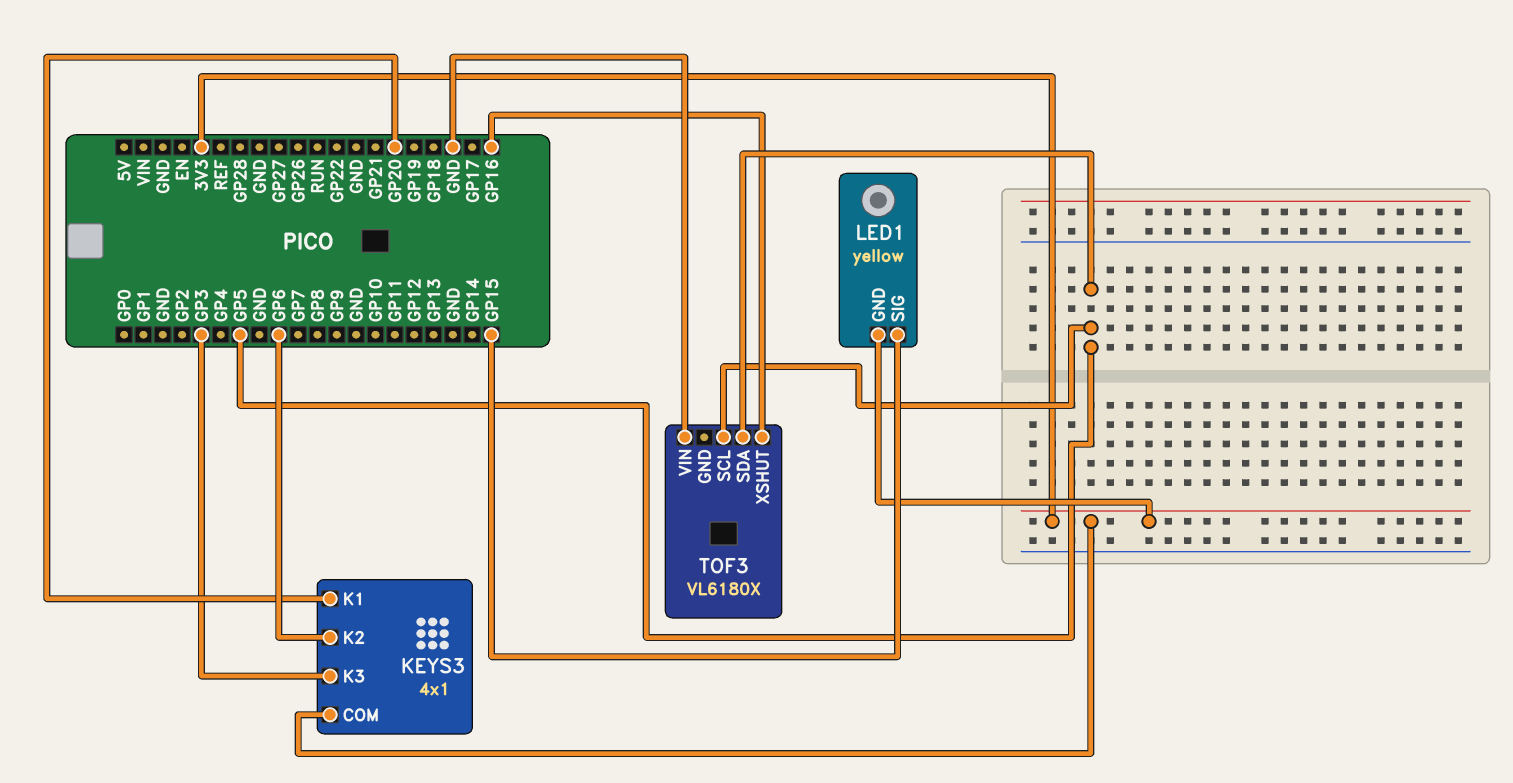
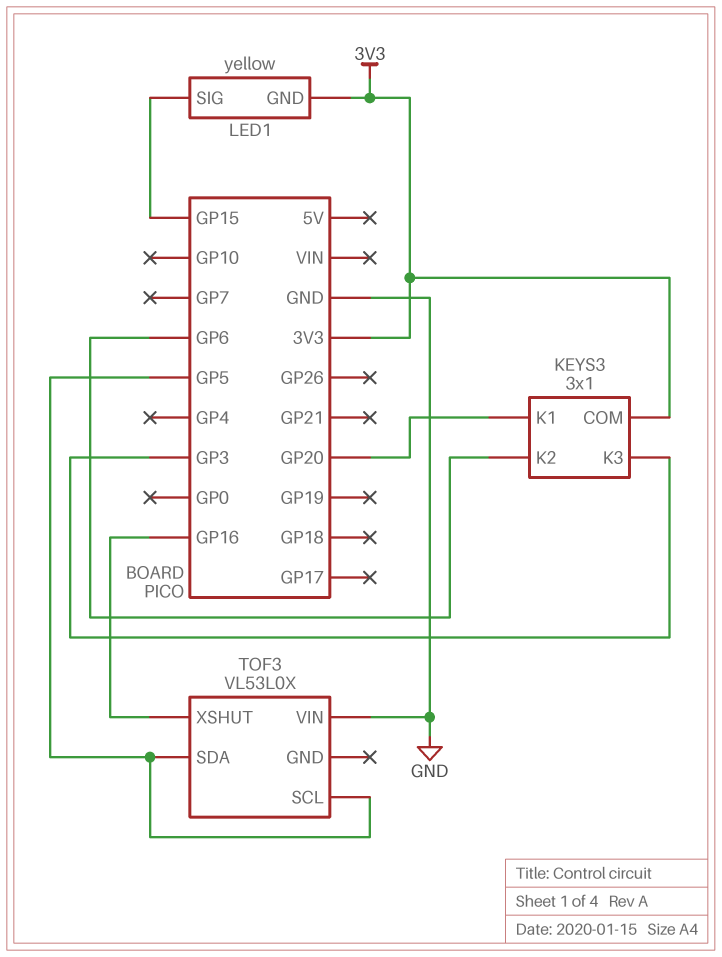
KEYS3: 4x1 -> 3x1
TOF3: VL6180X -> VL53L0X

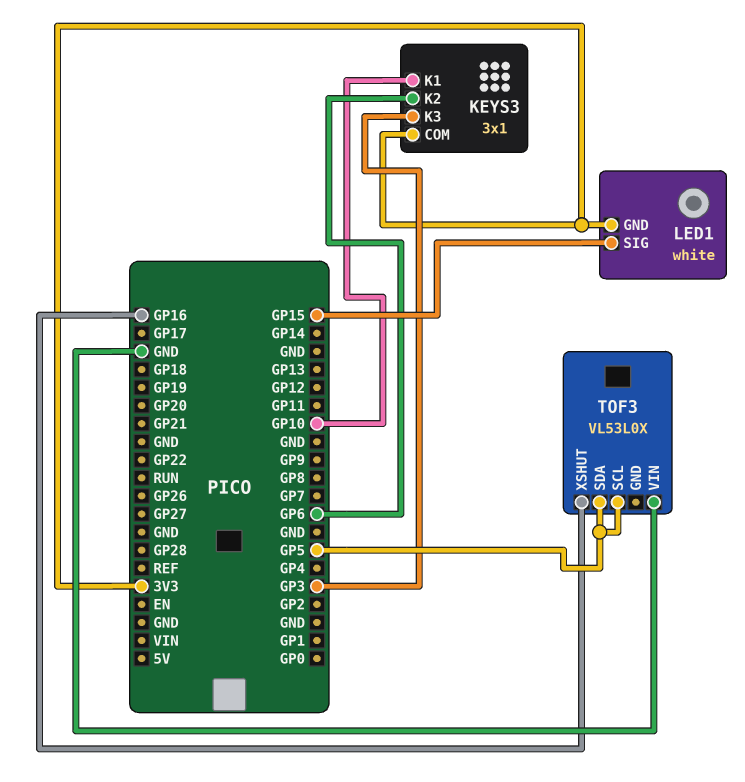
KEYS3 pin K1: GP20 -> GP10
LED1: yellow -> white

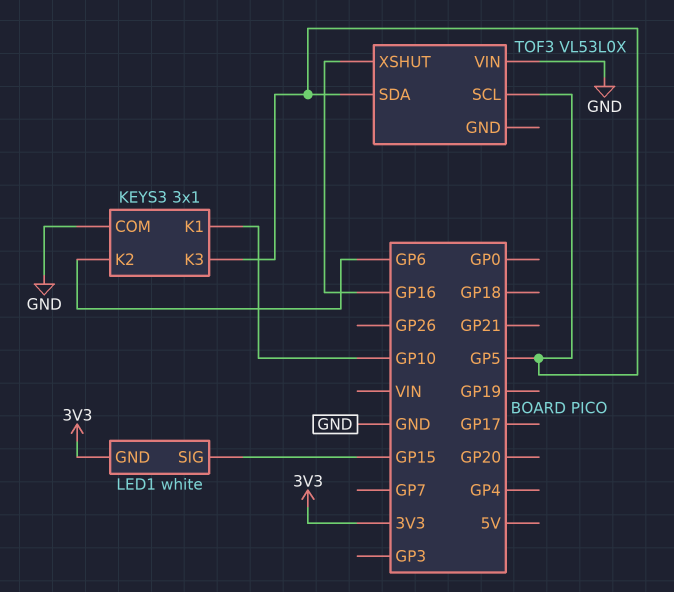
KEYS3 pin COM: 3V3 -> GND
KEYS3 pin K3: GP3 -> GP5

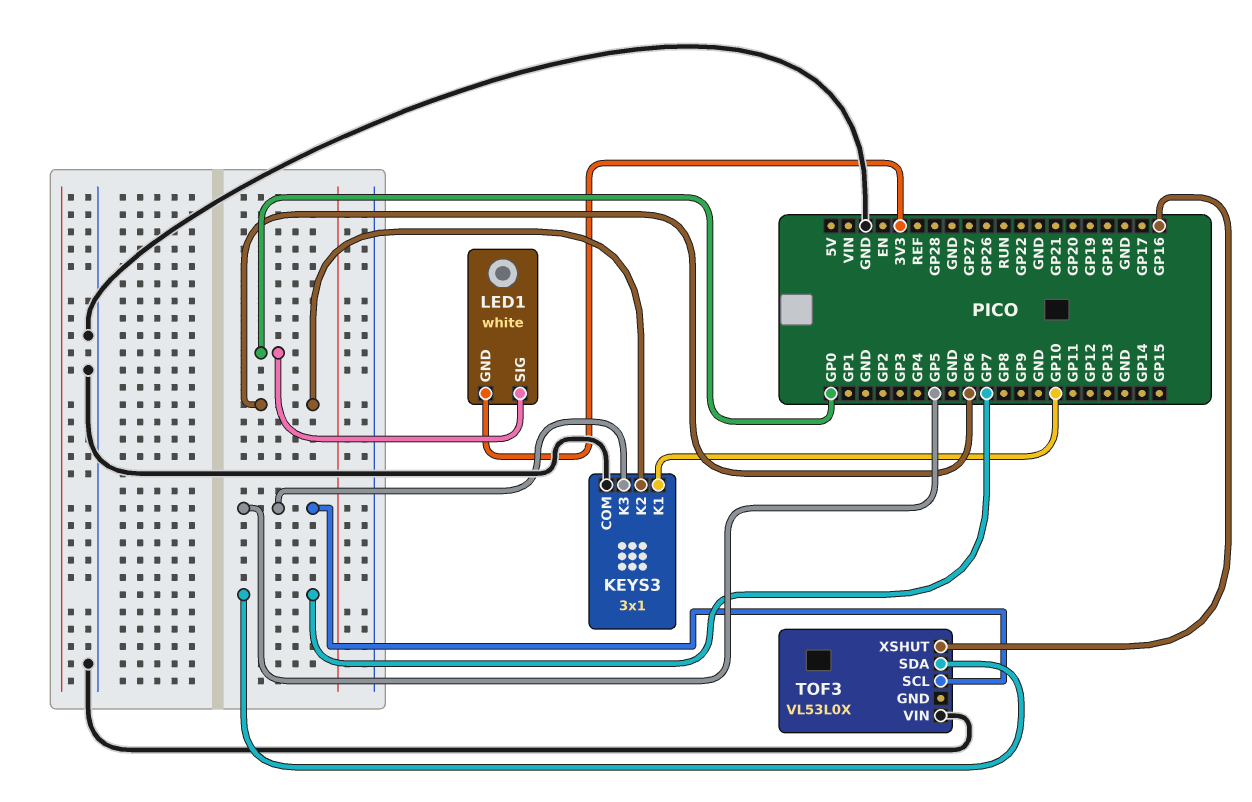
LED1 pin SIG: GP15 -> GP0
TOF3 pin SDA: GP5 -> GP7

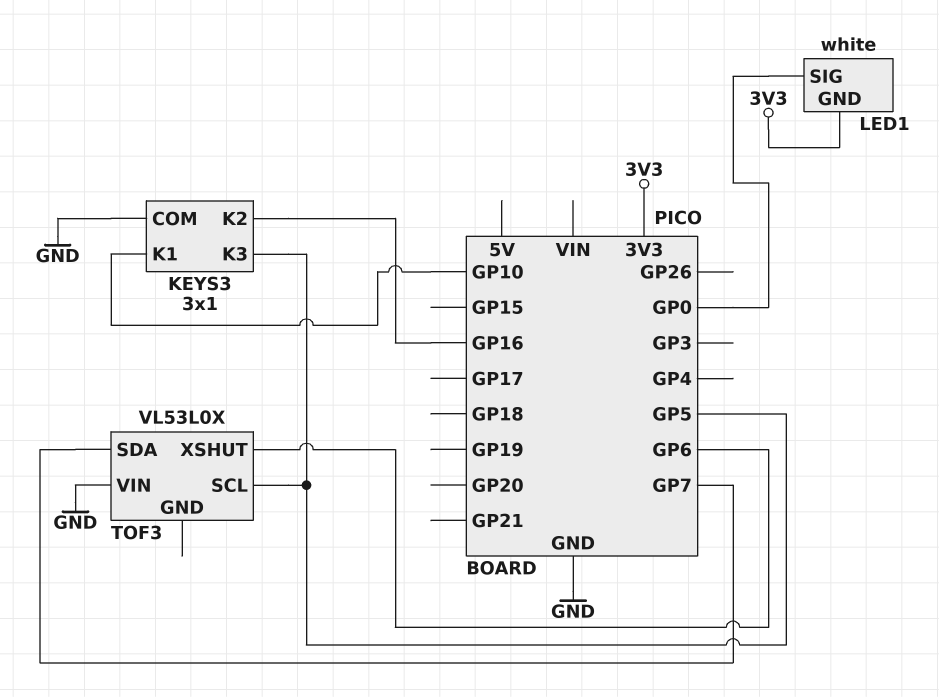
KEYS3 pin K2: GP6 -> GP16
TOF3 pin XSHUT: GP16 -> GP6

